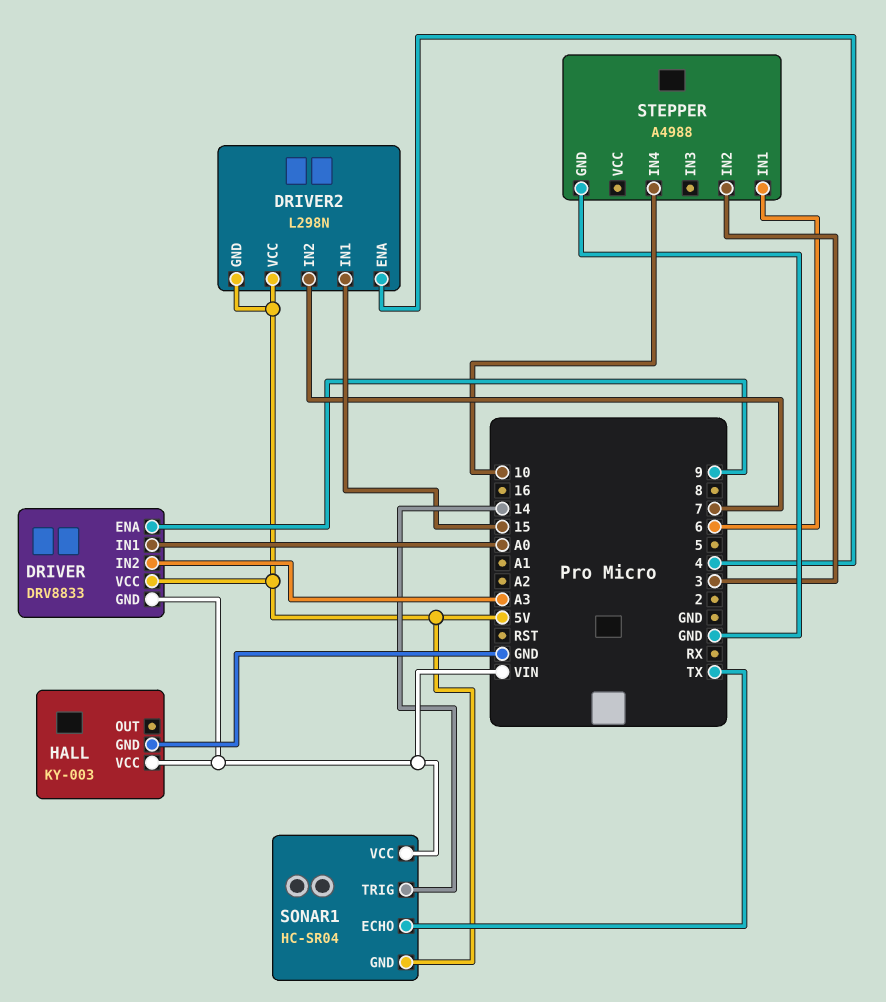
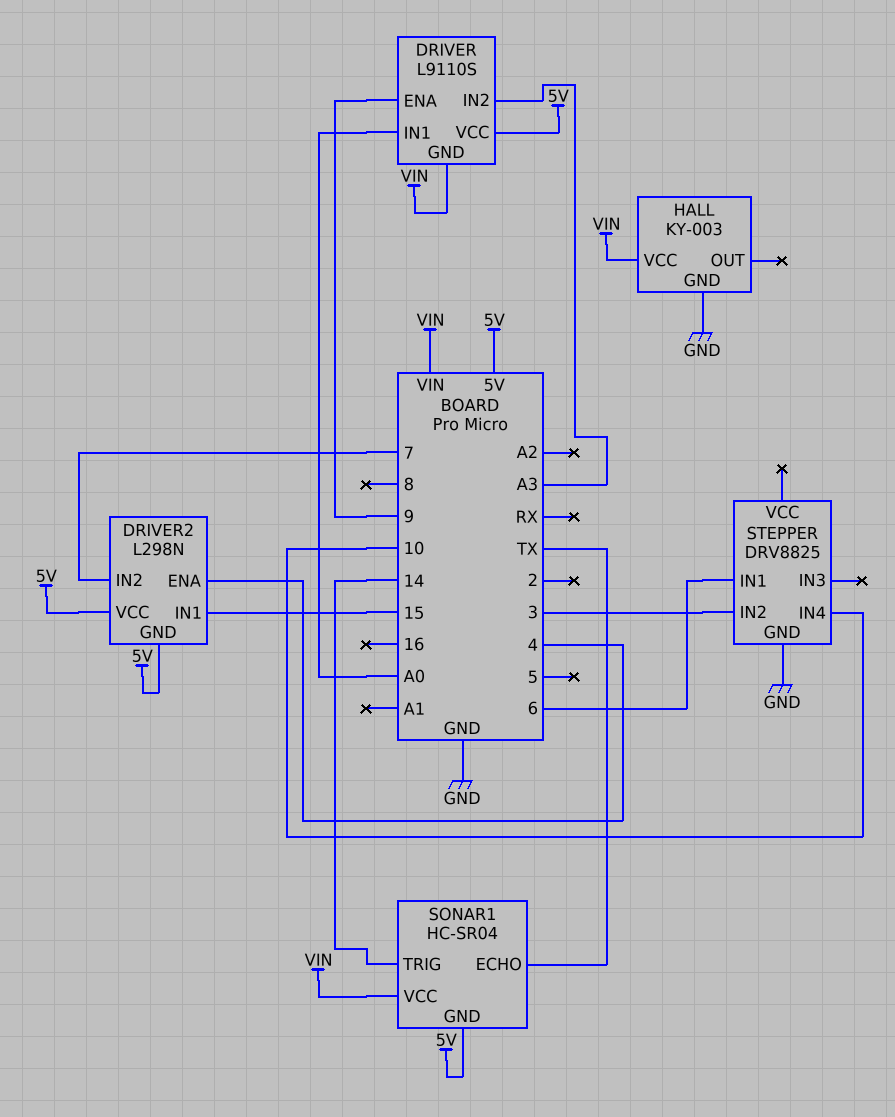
DRIVER: DRV8833 -> L9110S
STEPPER: A4988 -> DRV8825

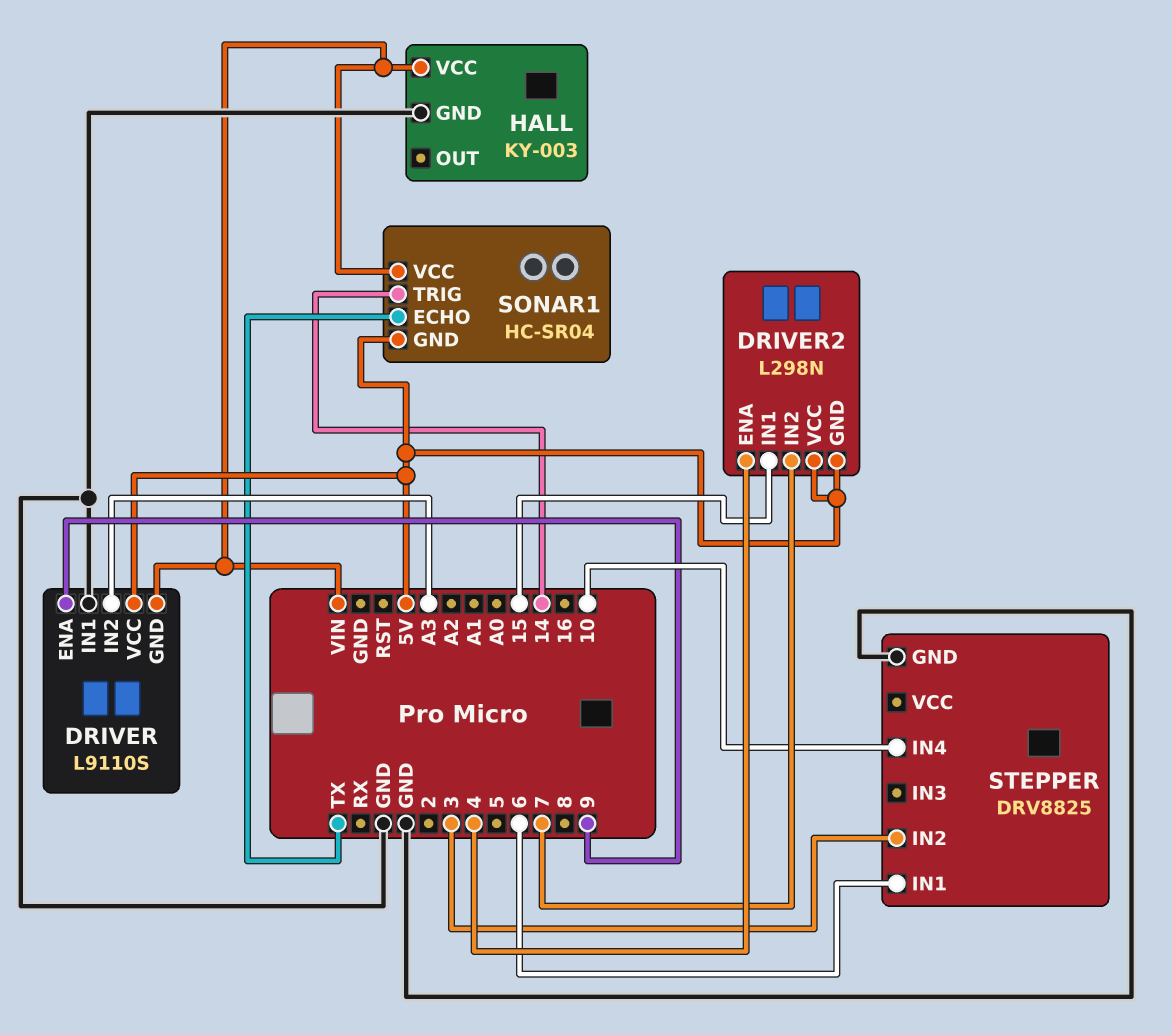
DRIVER pin IN1: A0 -> GND

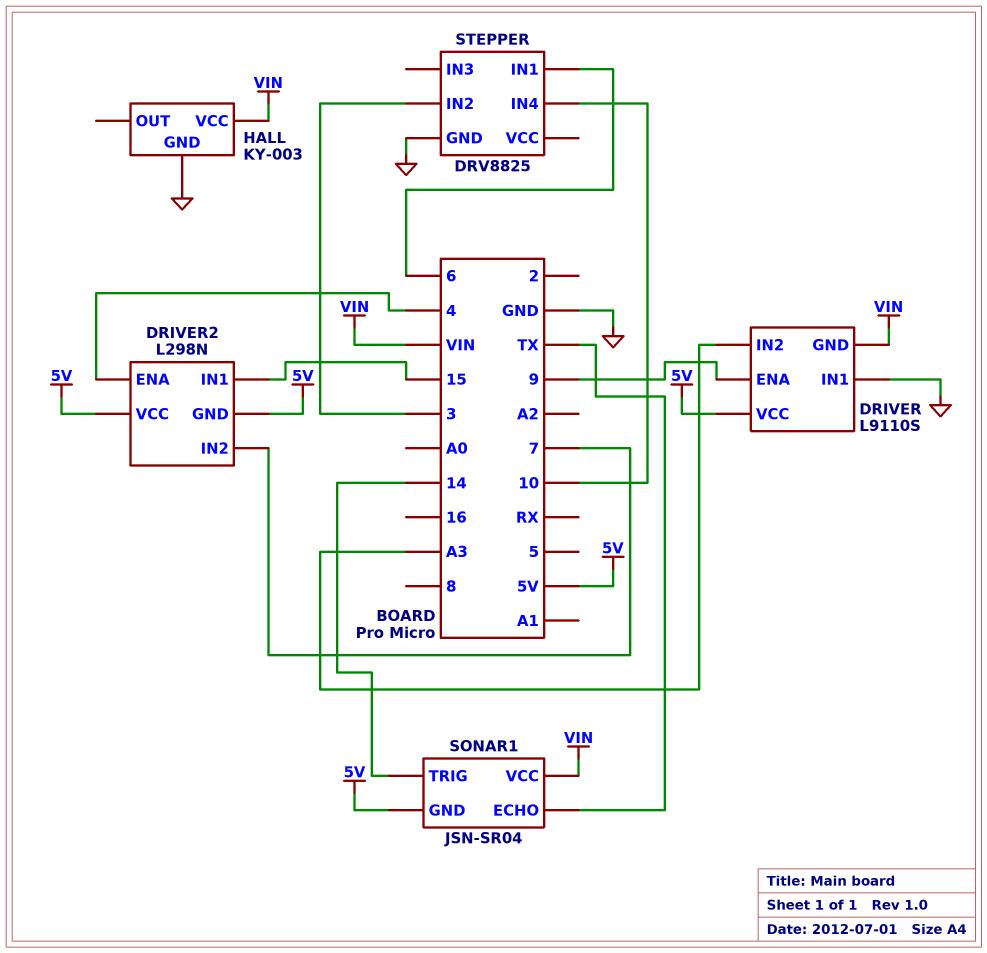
SONAR1: HC-SR04 -> JSN-SR04

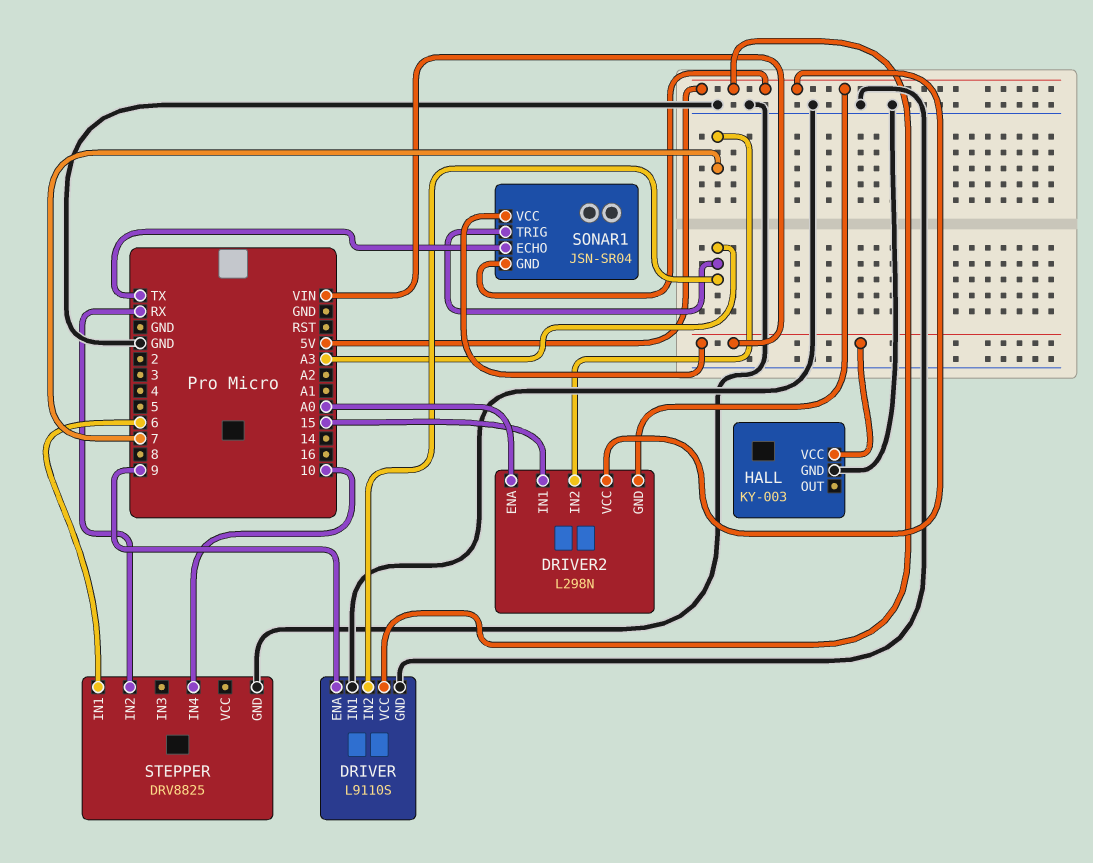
DRIVER pin GND: VIN -> GND
DRIVER2 pin ENA: 4 -> A0
SONAR1 pin TRIG: 14 -> A3
STEPPER pin IN2: 3 -> RX

